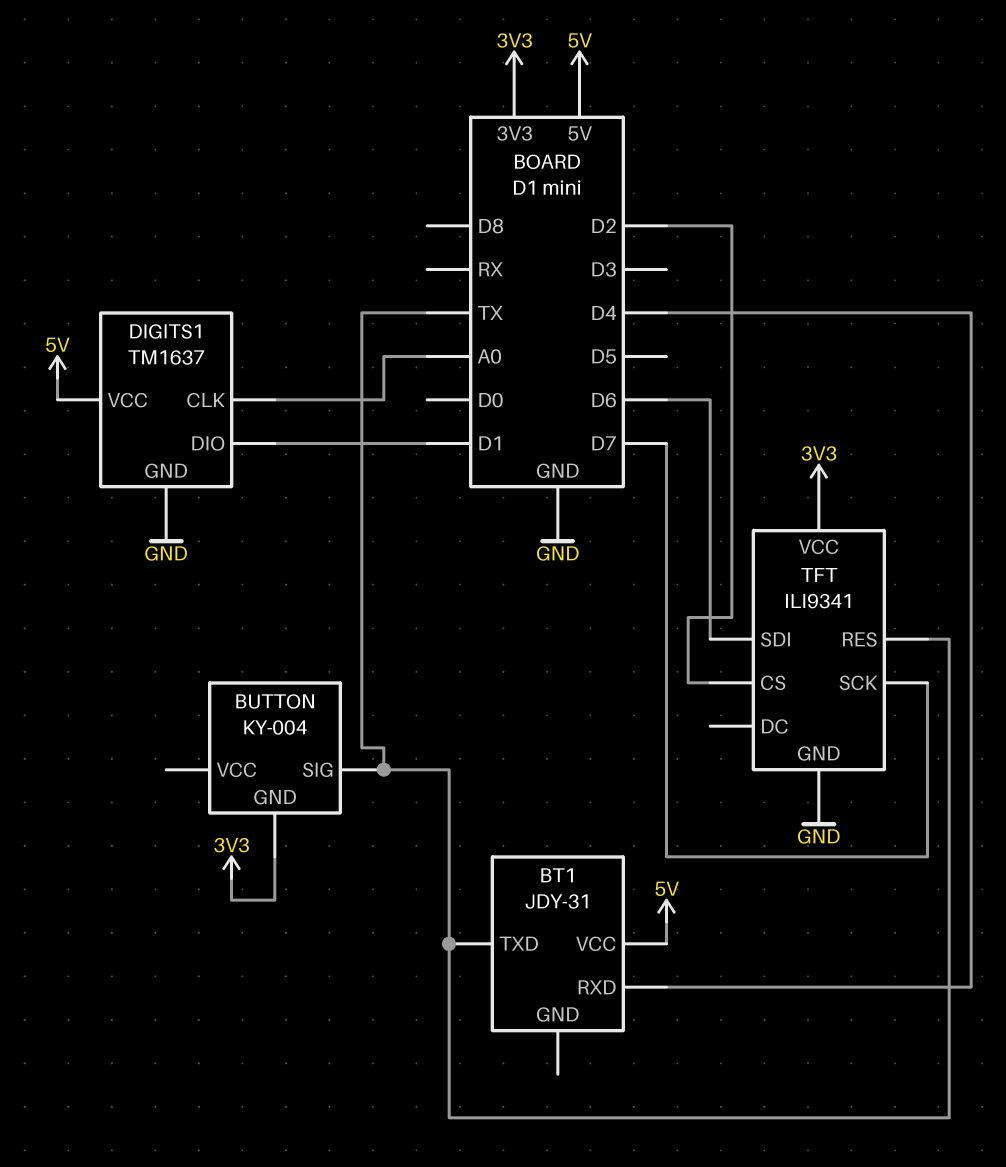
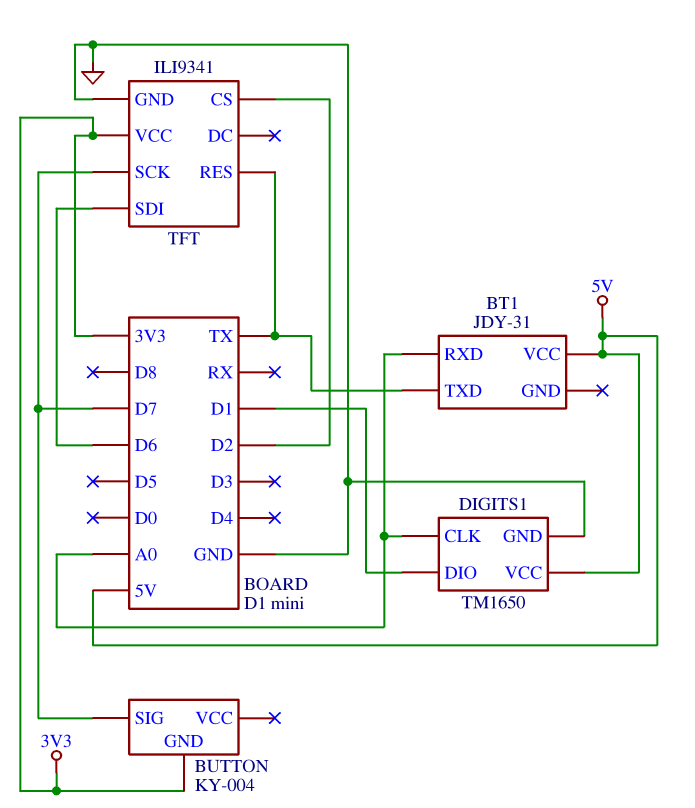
BT1 pin RXD: D4 -> A0
BUTTON pin SIG: TX -> D7
DIGITS1: TM1637 -> TM1650

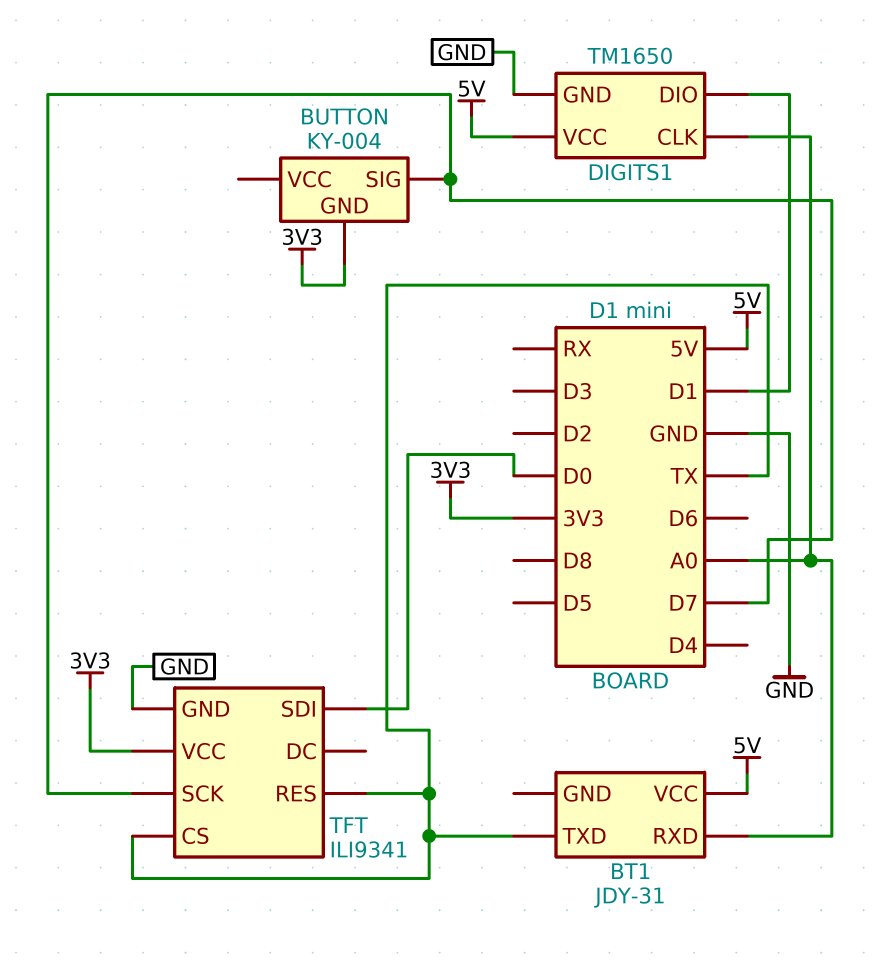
TFT pin CS: D2 -> TX
TFT pin SDI: D6 -> D0

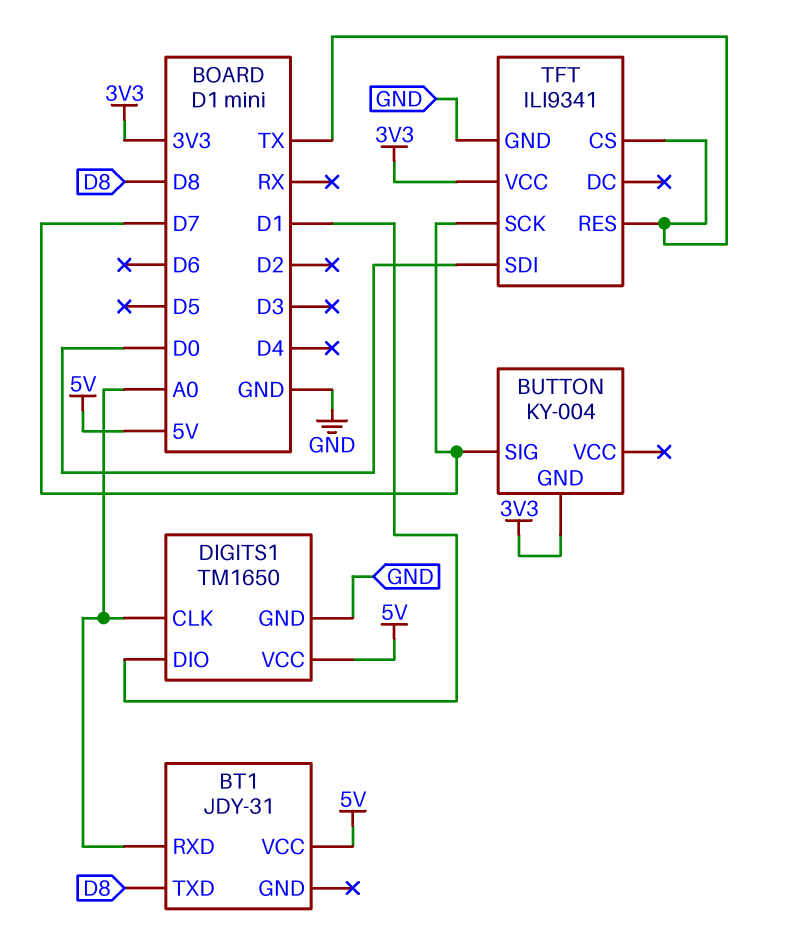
BT1 pin TXD: TX -> D8

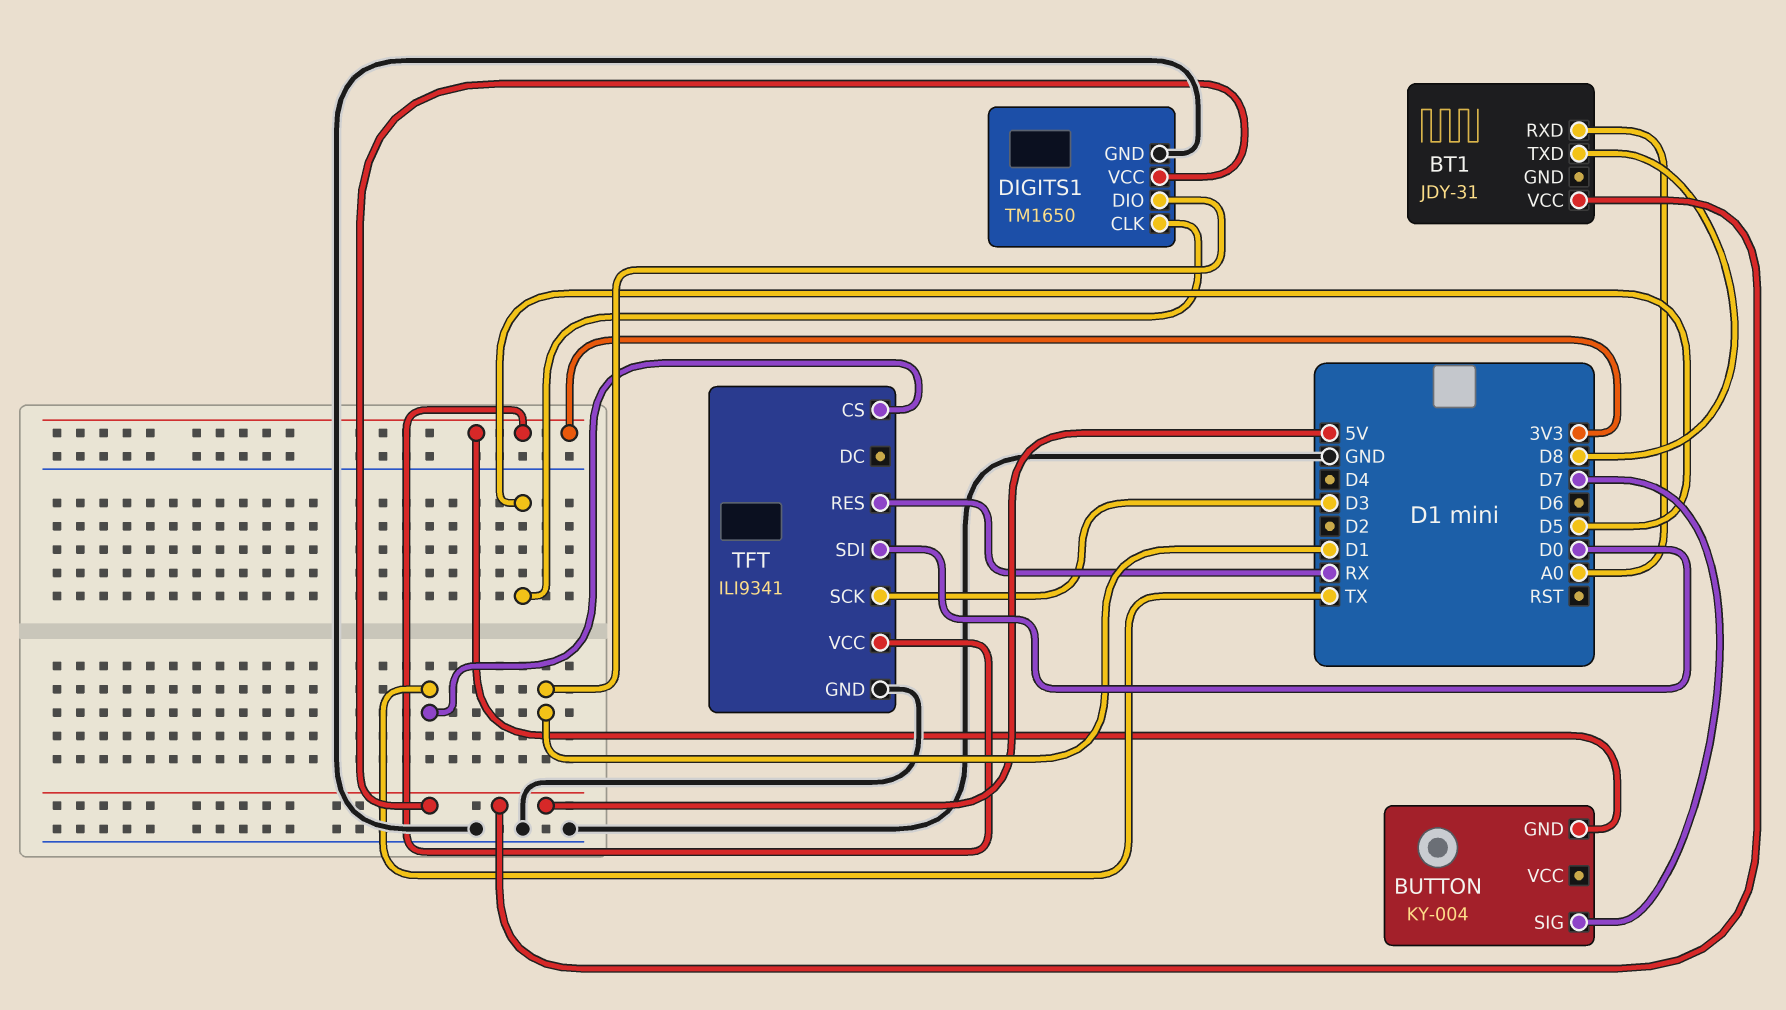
DIGITS1 pin CLK: A0 -> D5
TFT pin RES: TX -> RX
TFT pin SCK: D7 -> D3

